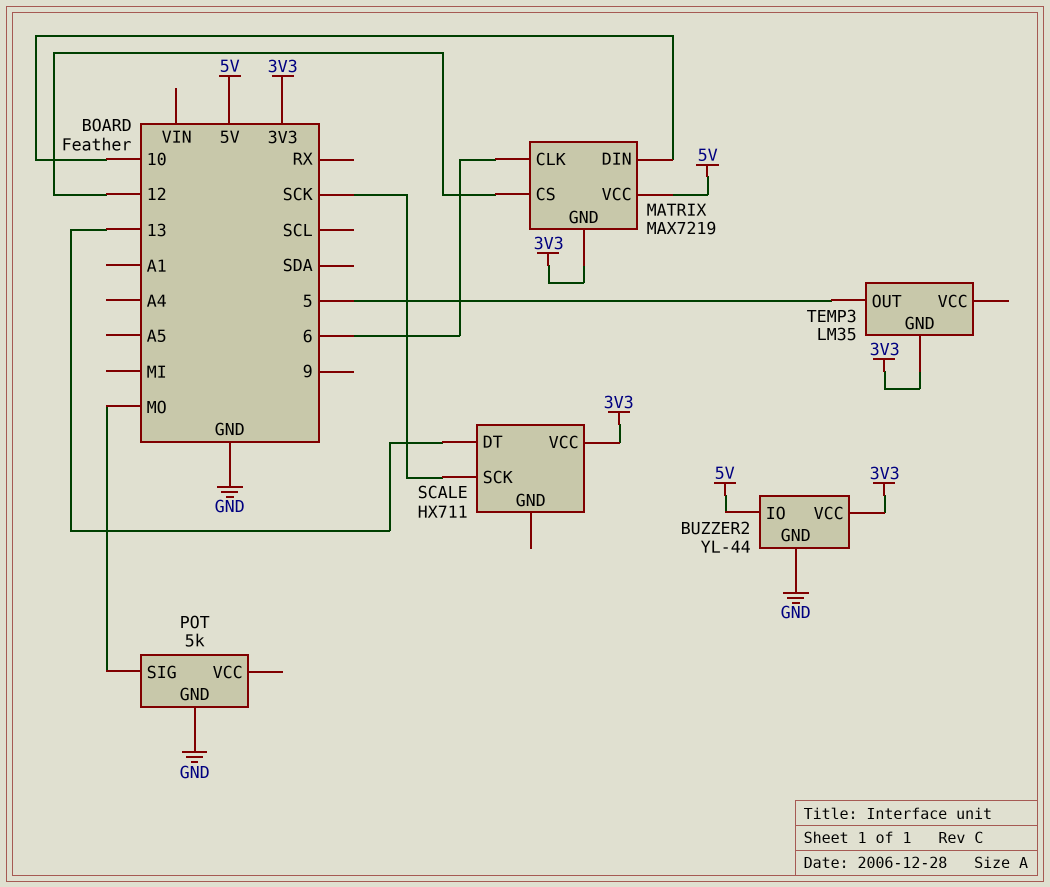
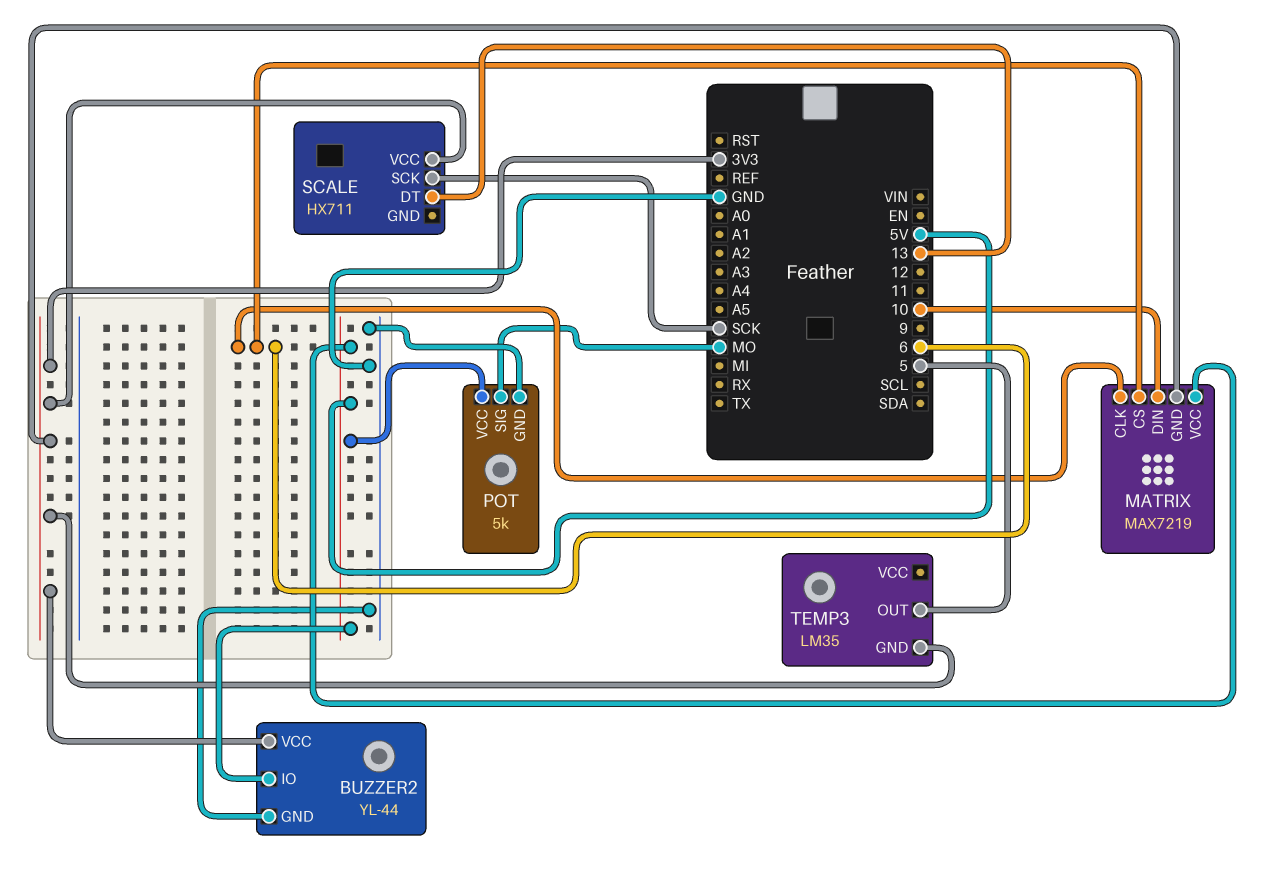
MATRIX pin CS: 12 -> 6
POT pin VCC: none -> 5V

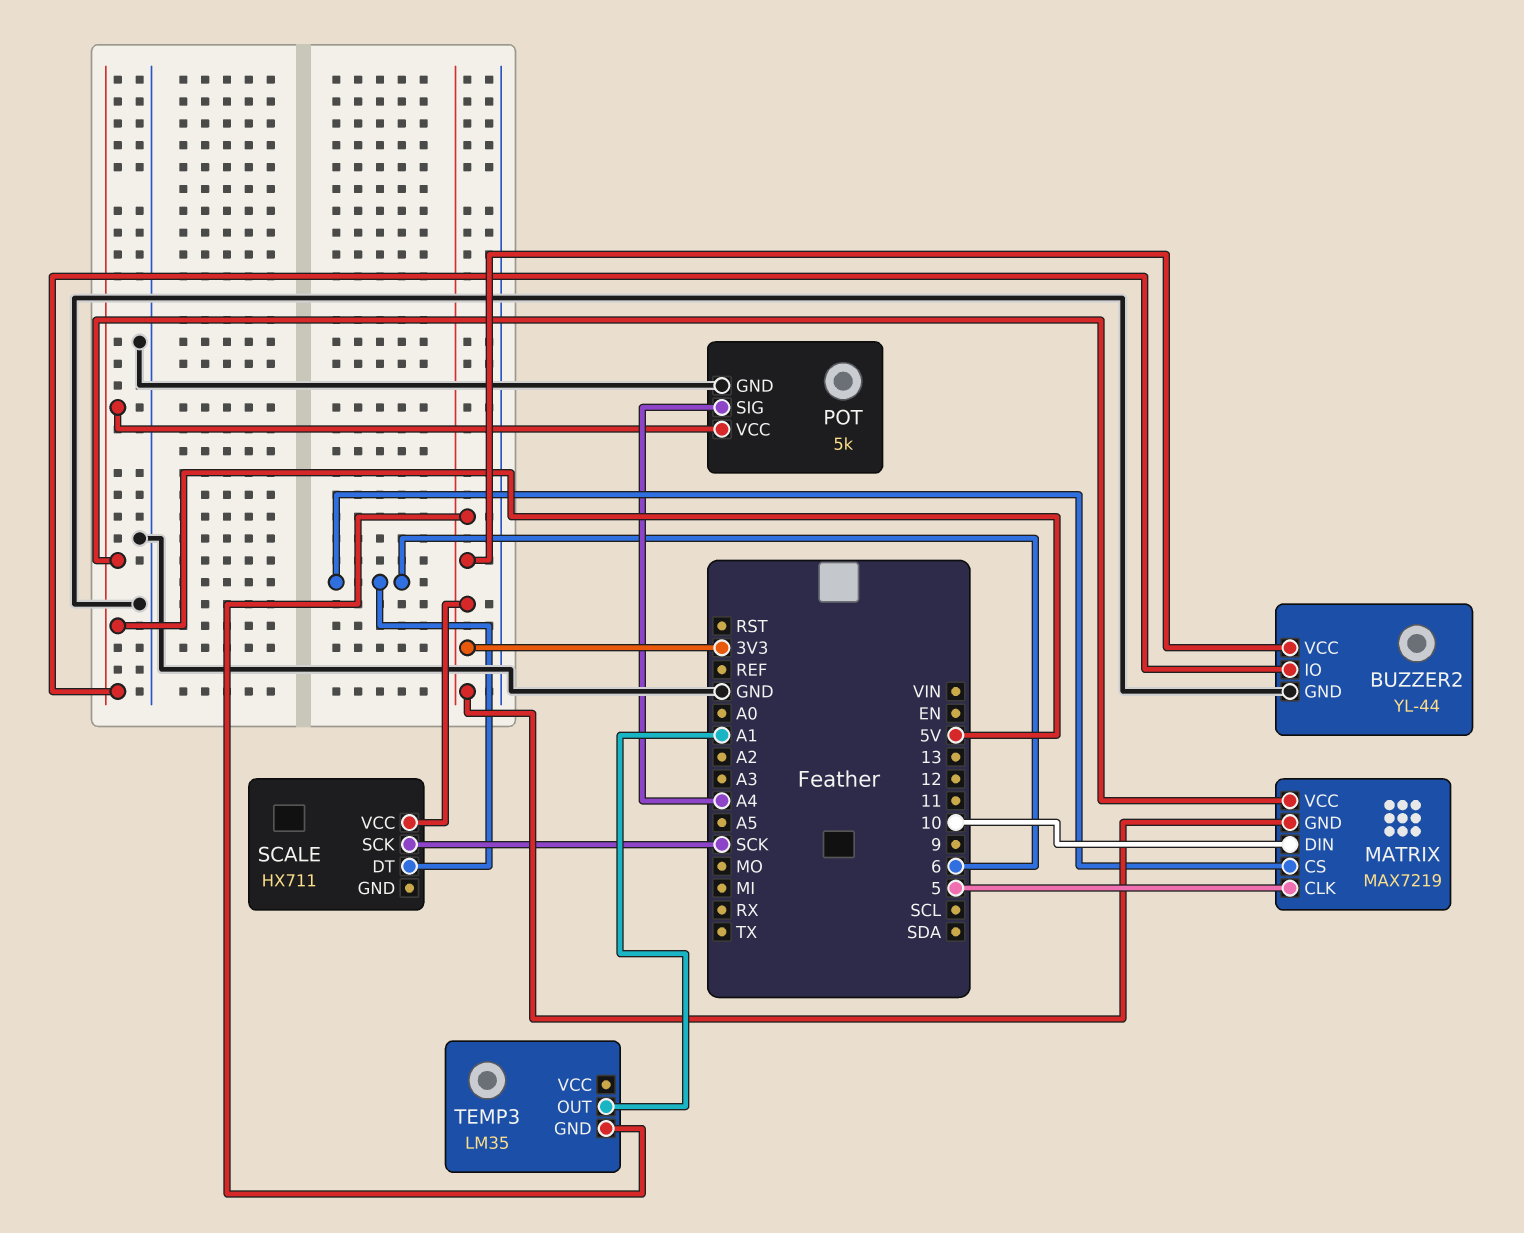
MATRIX pin CLK: 6 -> 5
POT pin SIG: MO -> A4
SCALE pin DT: 13 -> 6
TEMP3 pin OUT: 5 -> A1

